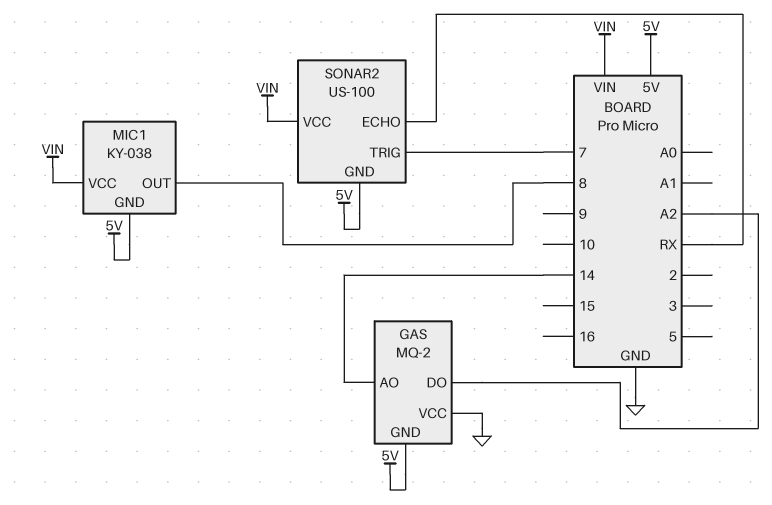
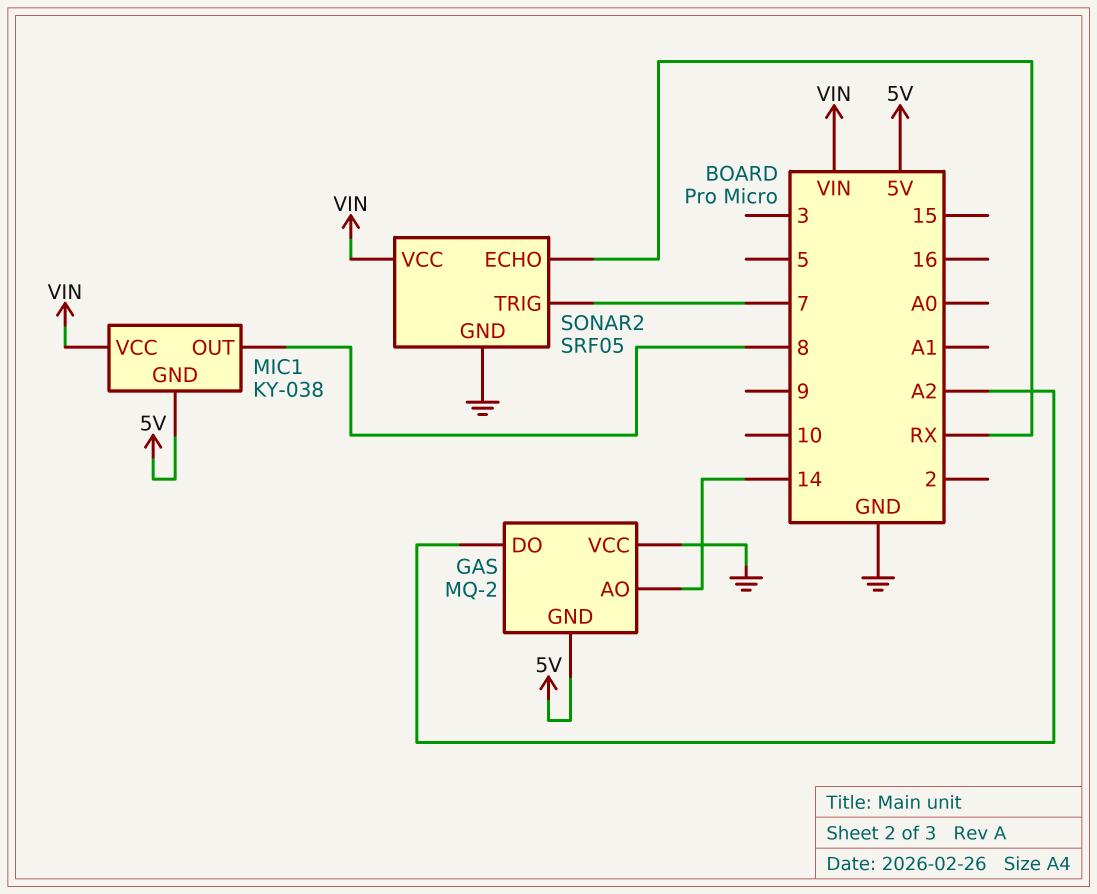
SONAR2: US-100 -> SRF05
SONAR2 pin GND: 5V -> GND

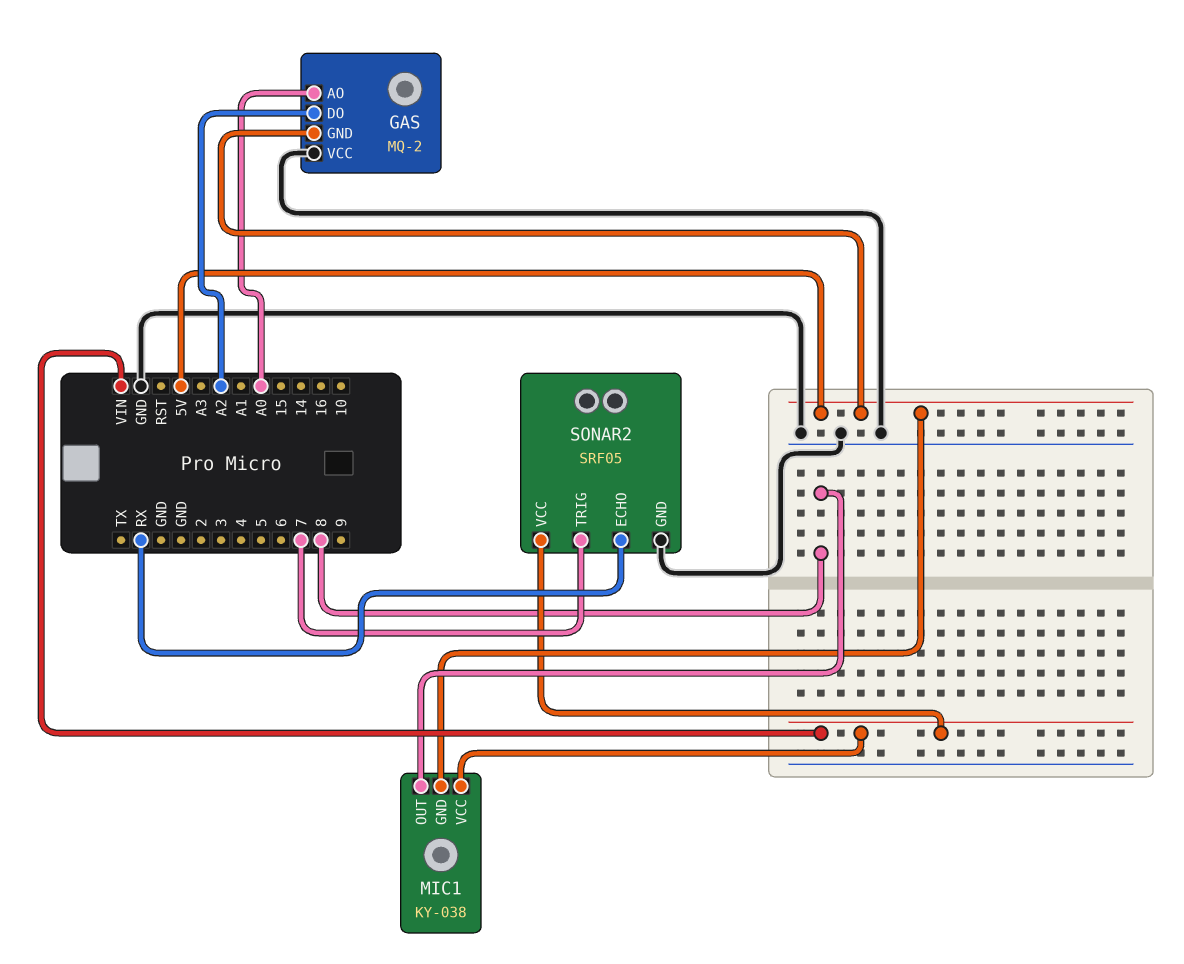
GAS pin AO: 14 -> A0

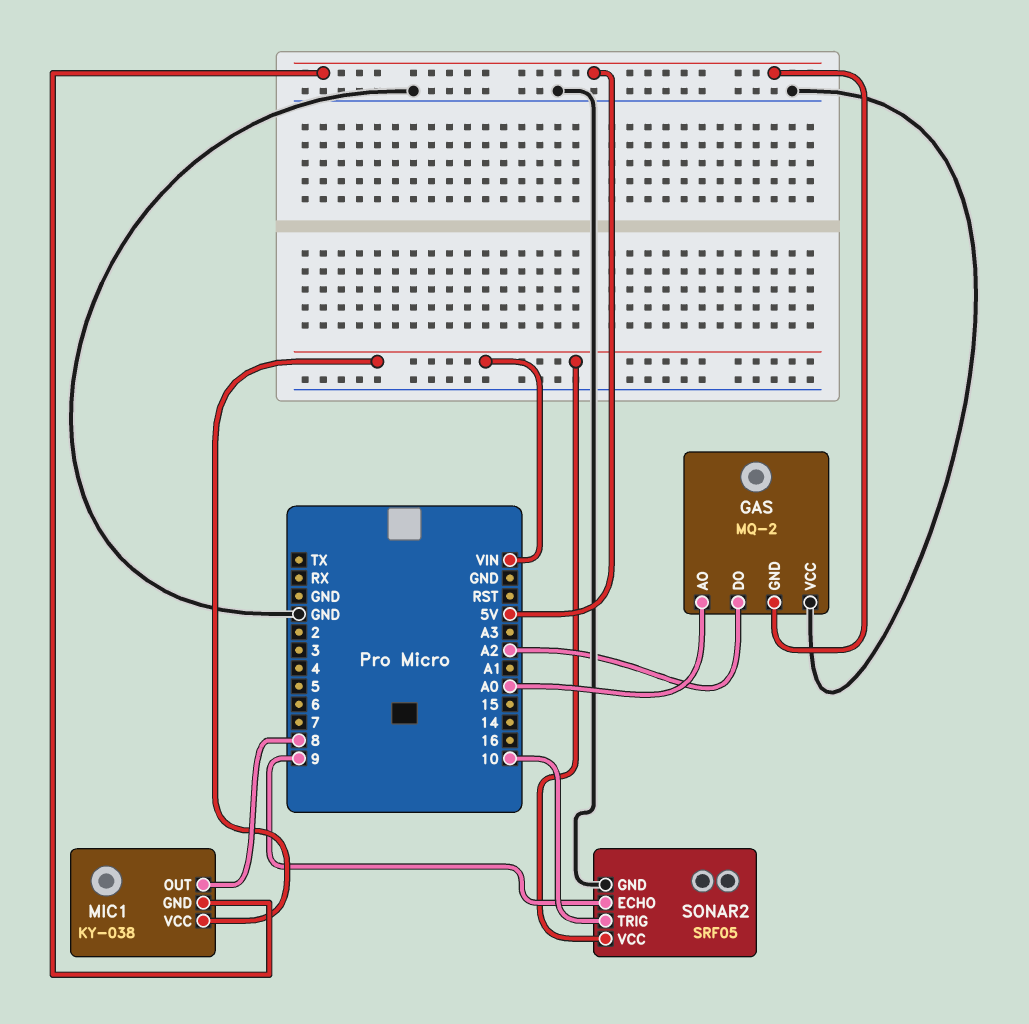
SONAR2 pin ECHO: RX -> 9
SONAR2 pin TRIG: 7 -> 10

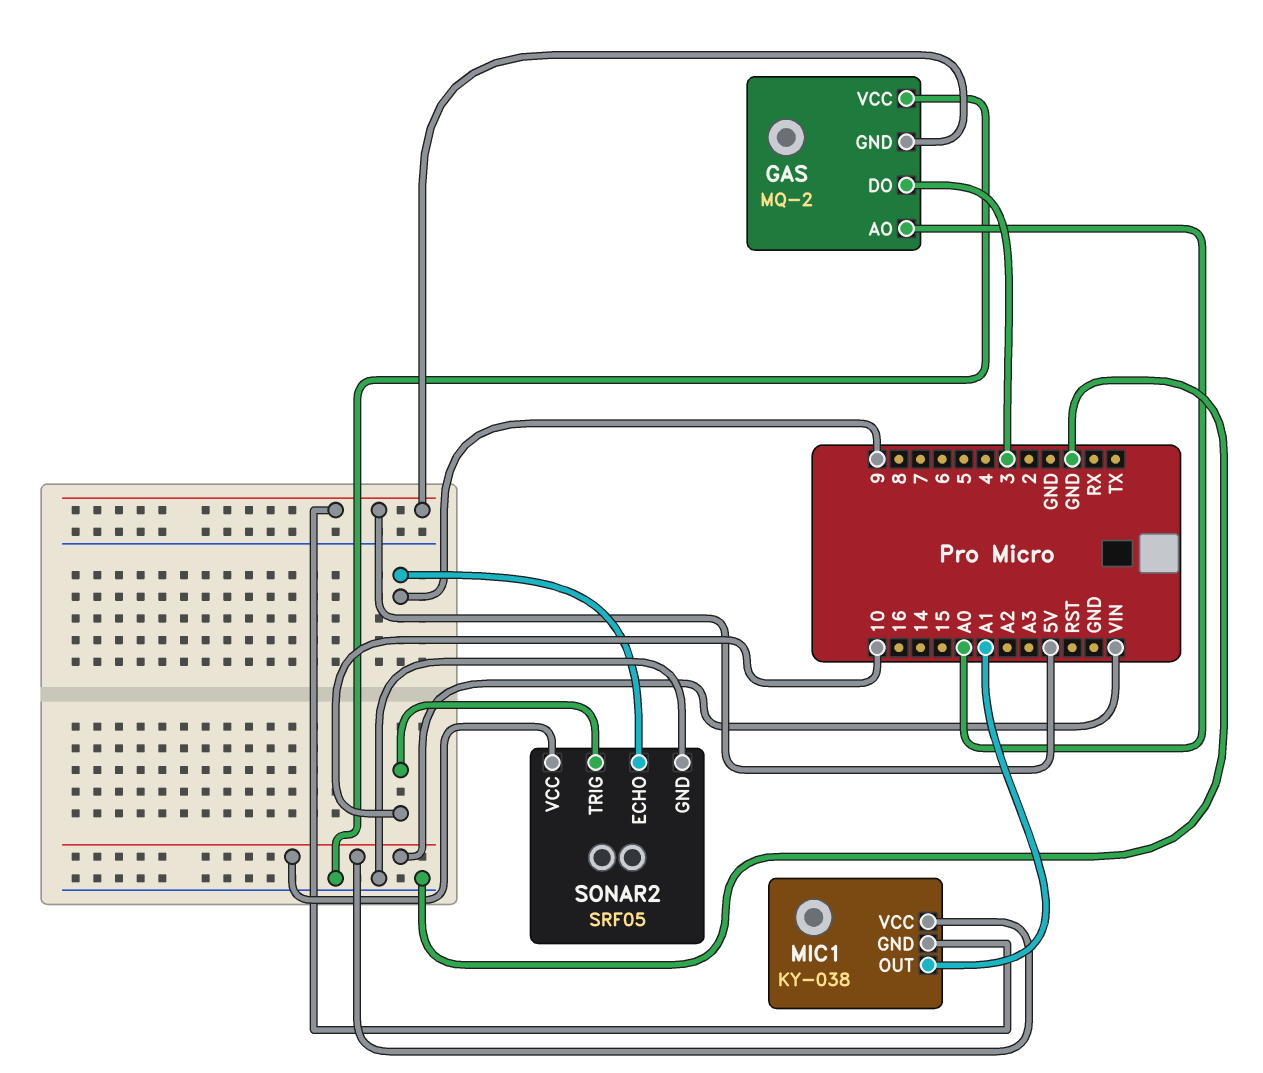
GAS pin DO: A2 -> 3
MIC1 pin OUT: 8 -> A1

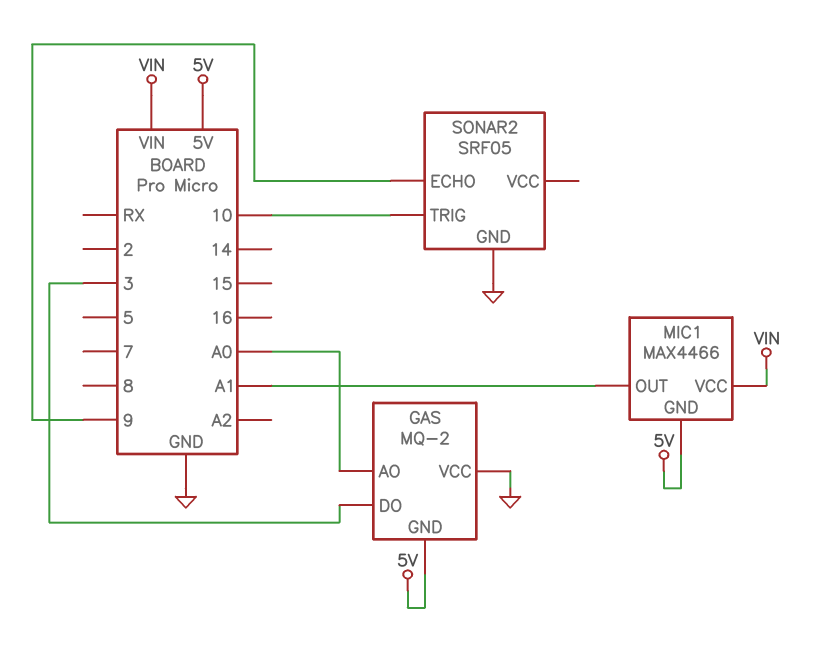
MIC1: KY-038 -> MAX4466
SONAR2 pin VCC: VIN -> none

